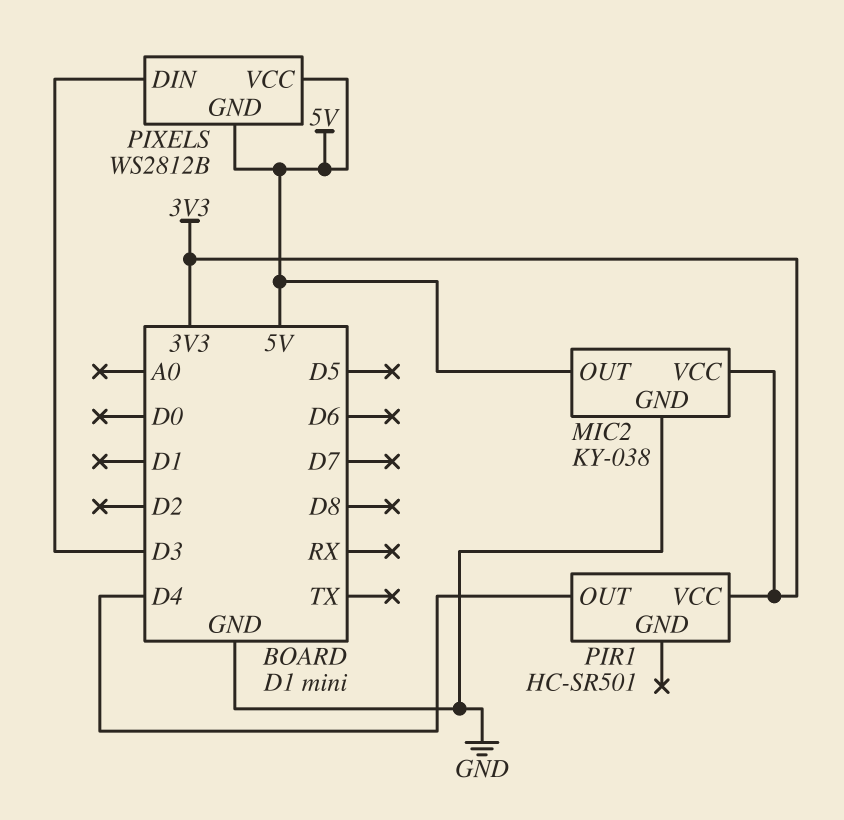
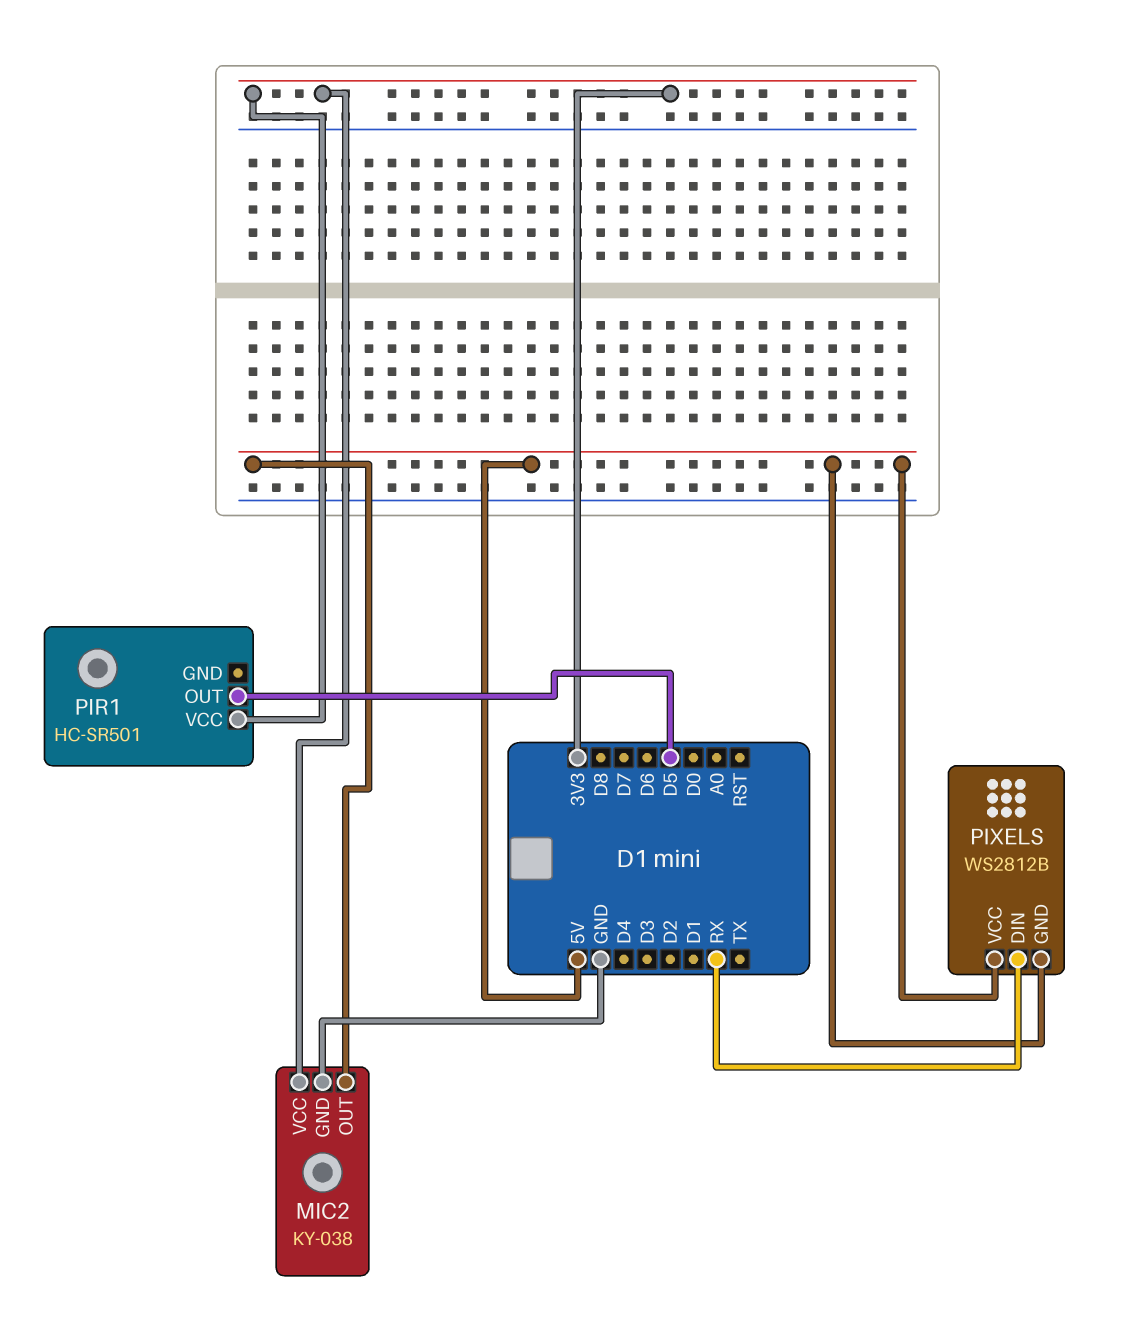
PIR1 pin OUT: D4 -> D5
PIXELS pin DIN: D3 -> RX

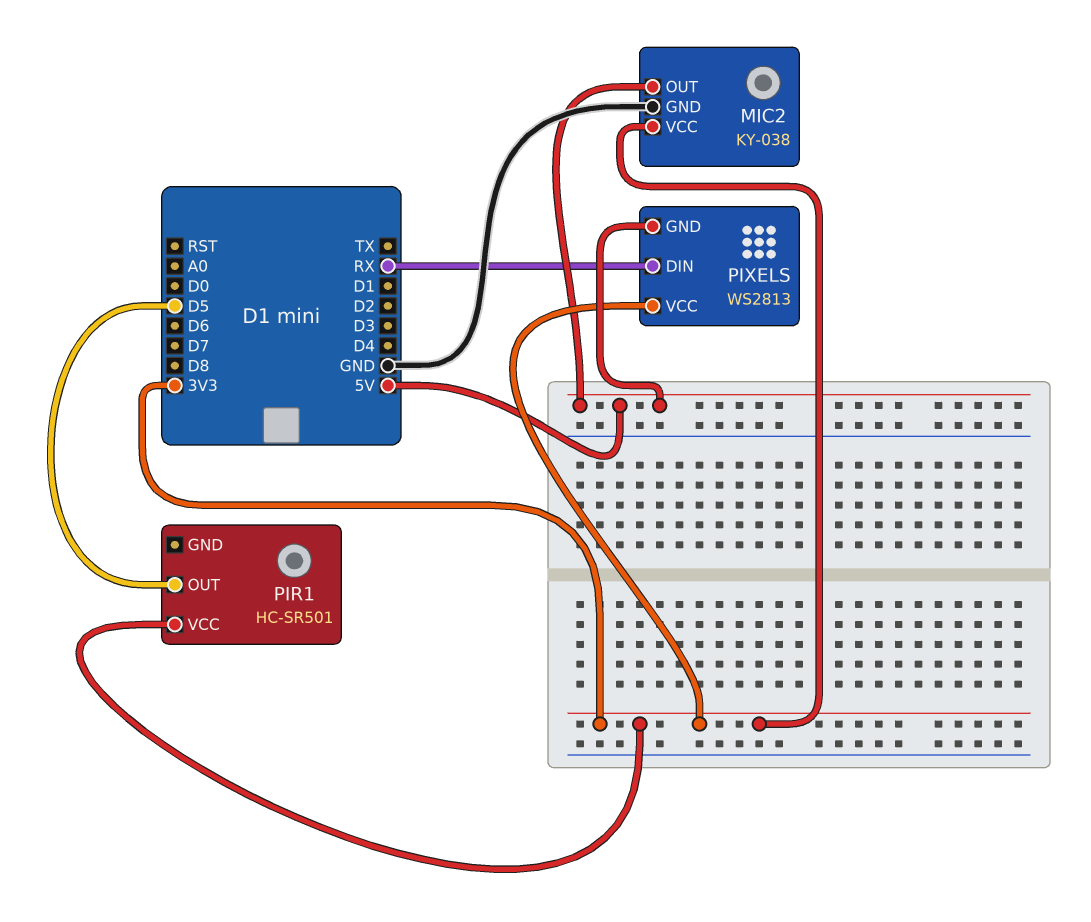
PIXELS: WS2812B -> WS2813
PIXELS pin VCC: 5V -> 3V3

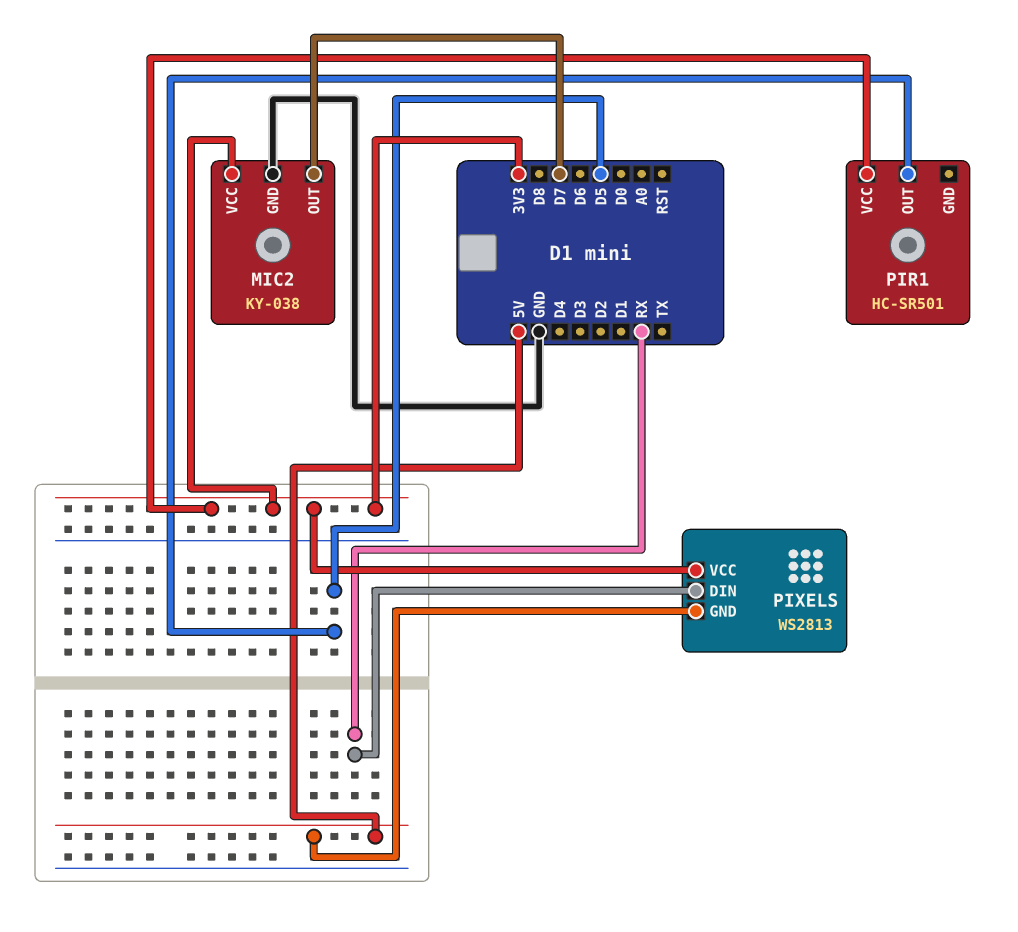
MIC2 pin OUT: 5V -> D7

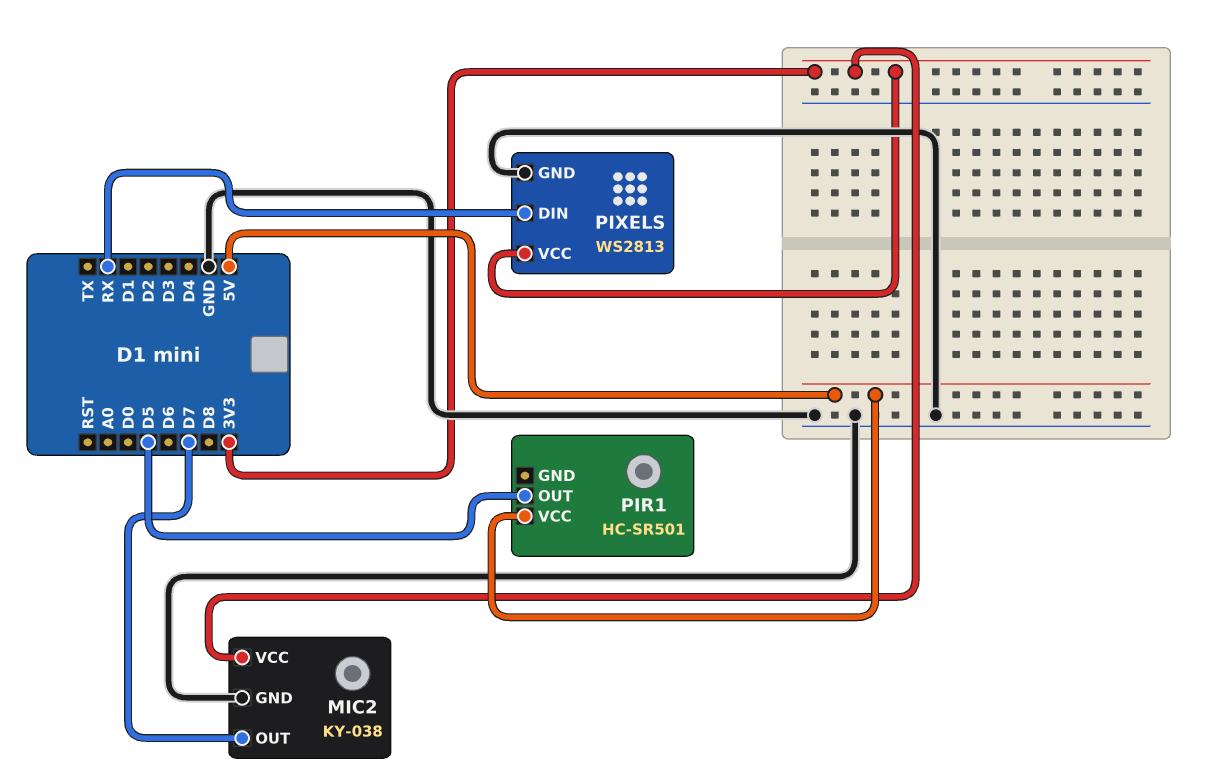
PIR1 pin VCC: 3V3 -> 5V
PIXELS pin GND: 5V -> GND

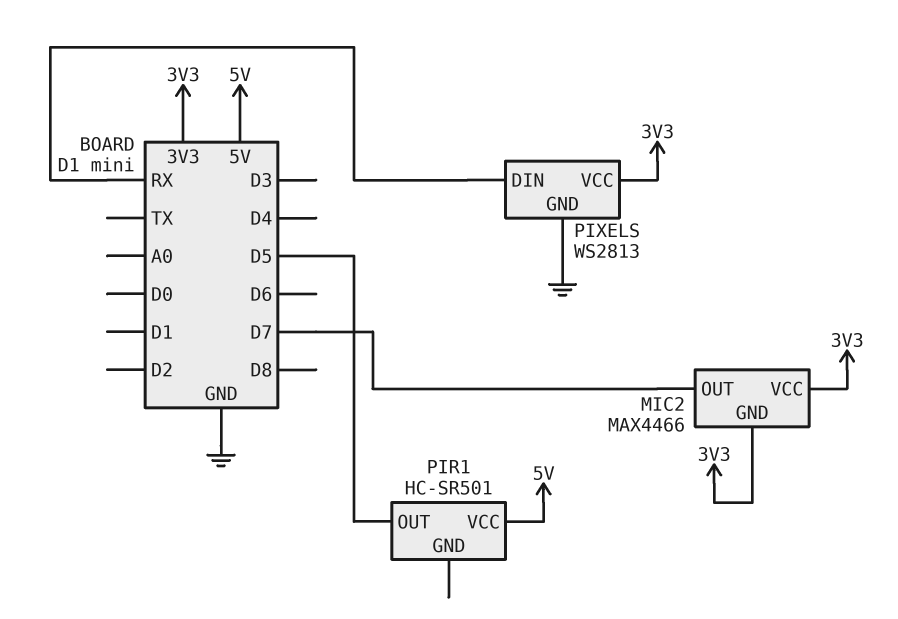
MIC2: KY-038 -> MAX4466
MIC2 pin GND: GND -> 3V3

